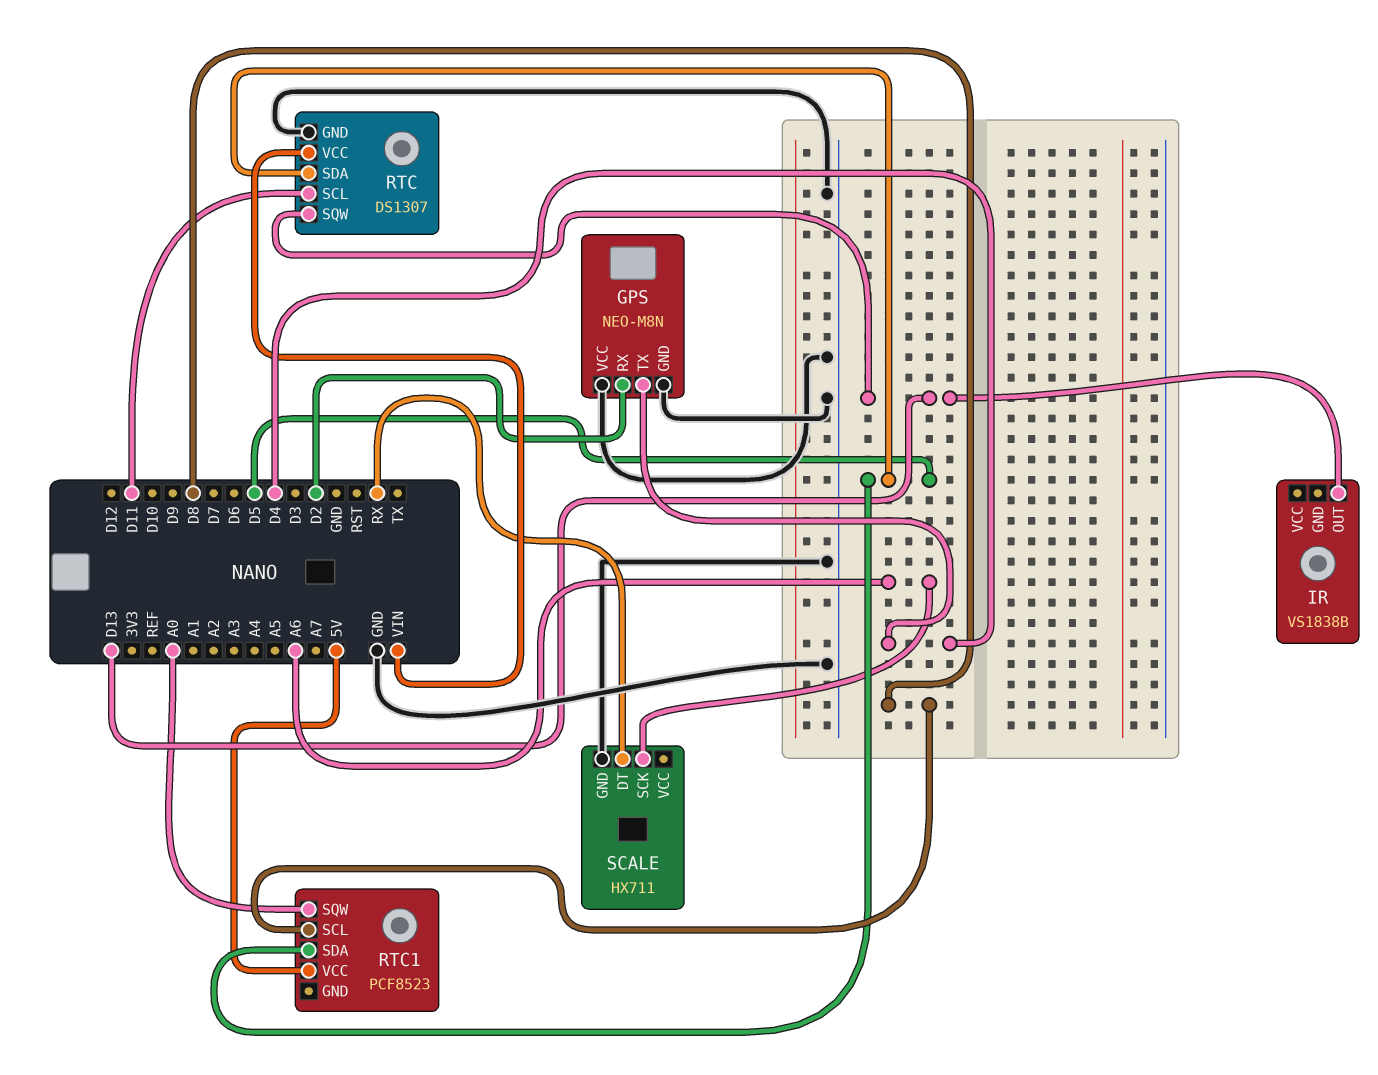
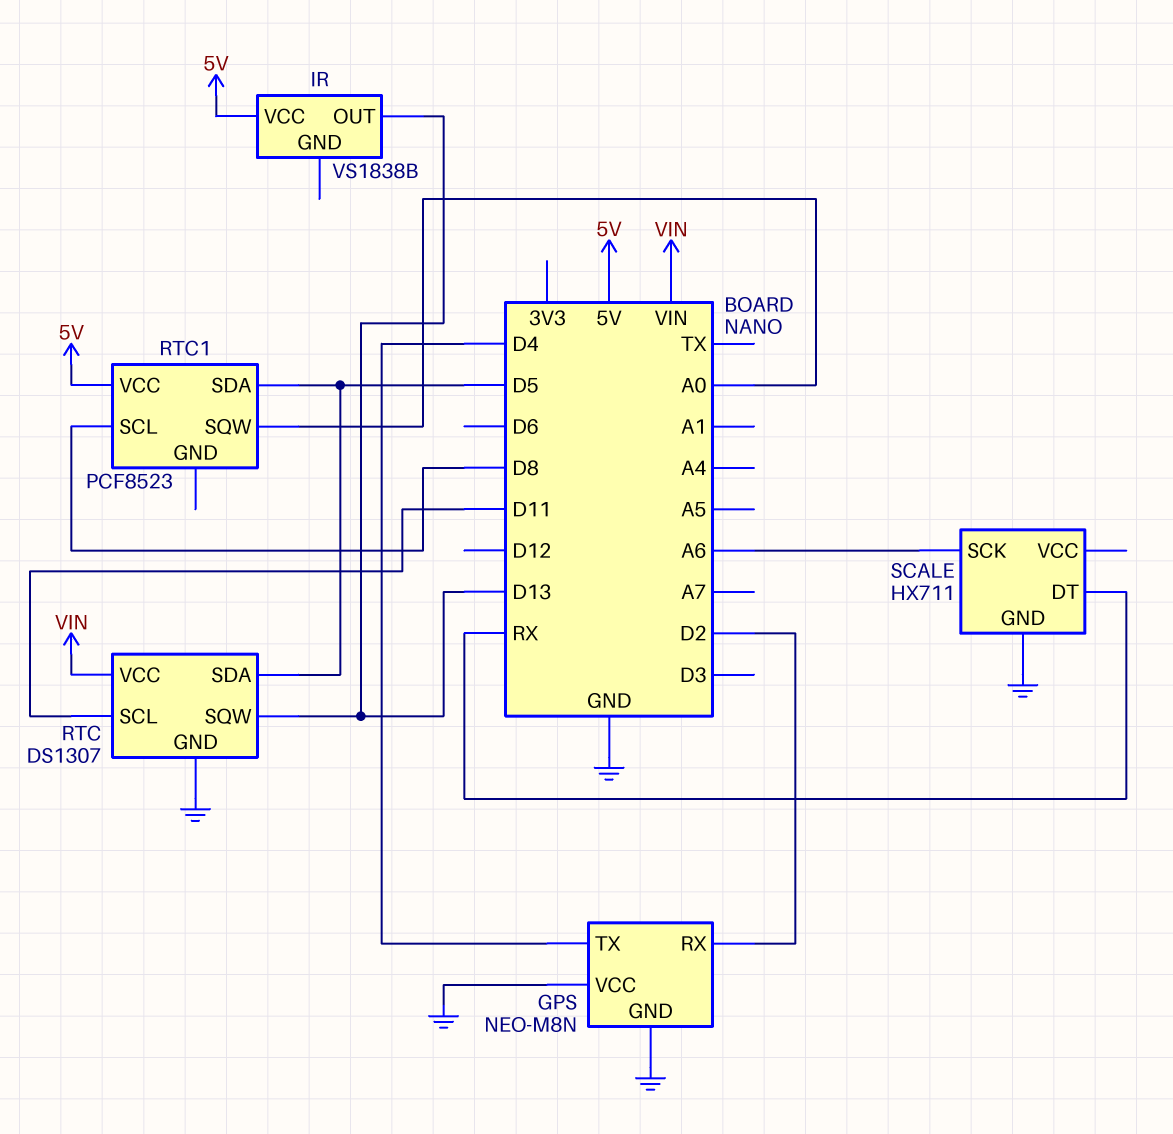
IR pin VCC: none -> 5V

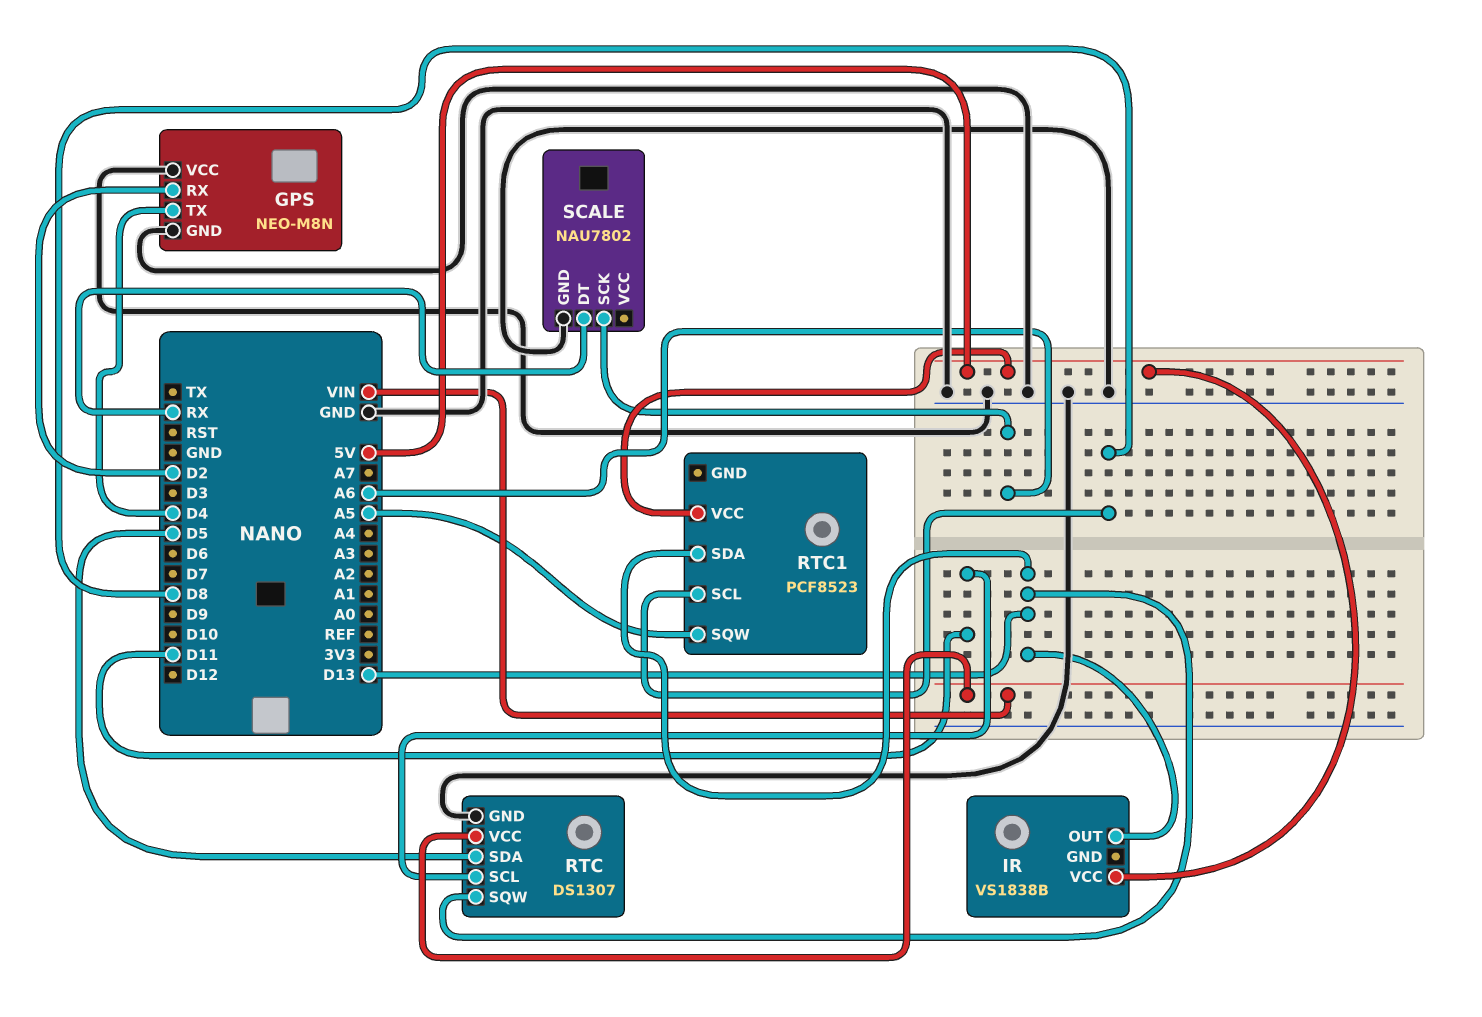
RTC1 pin SDA: D5 -> D13
RTC1 pin SQW: A0 -> A5
SCALE: HX711 -> NAU7802

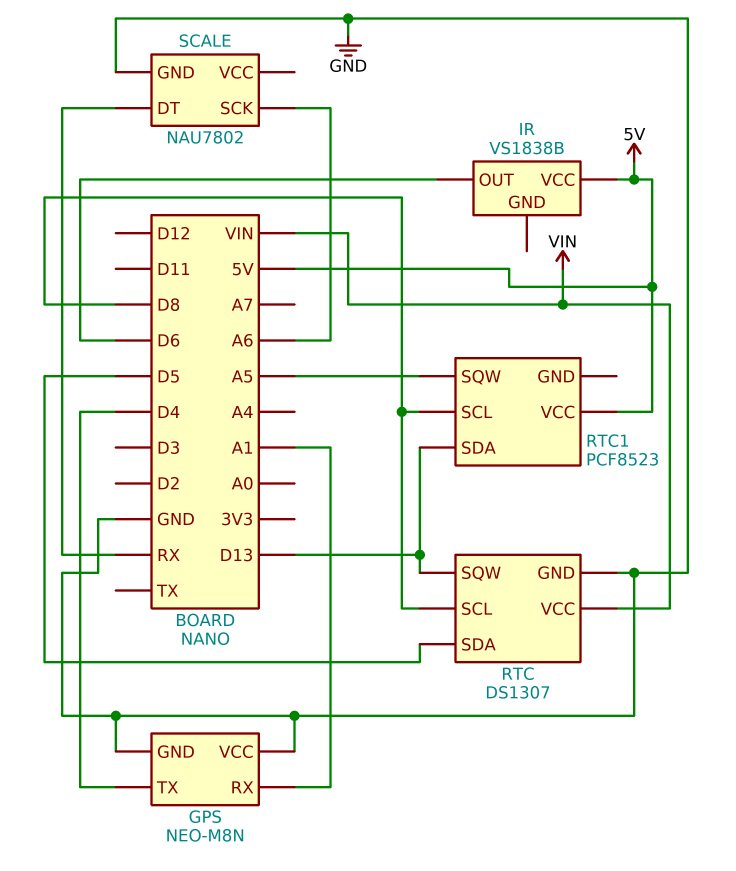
GPS pin RX: D2 -> A1
IR pin OUT: D13 -> D6
RTC pin SCL: D11 -> D8

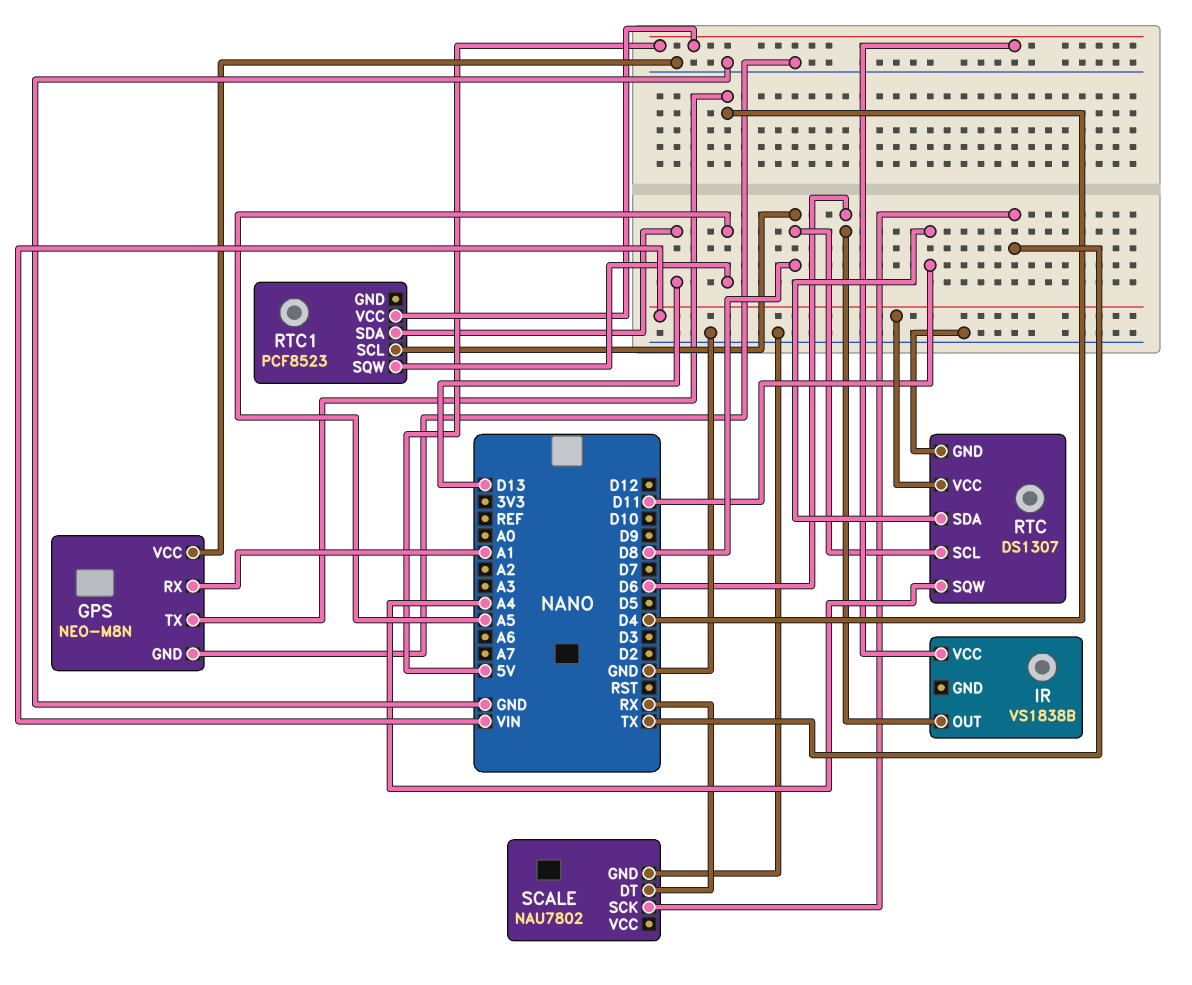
RTC pin SDA: D5 -> D11
RTC pin SQW: D13 -> A4
SCALE pin SCK: A6 -> TX

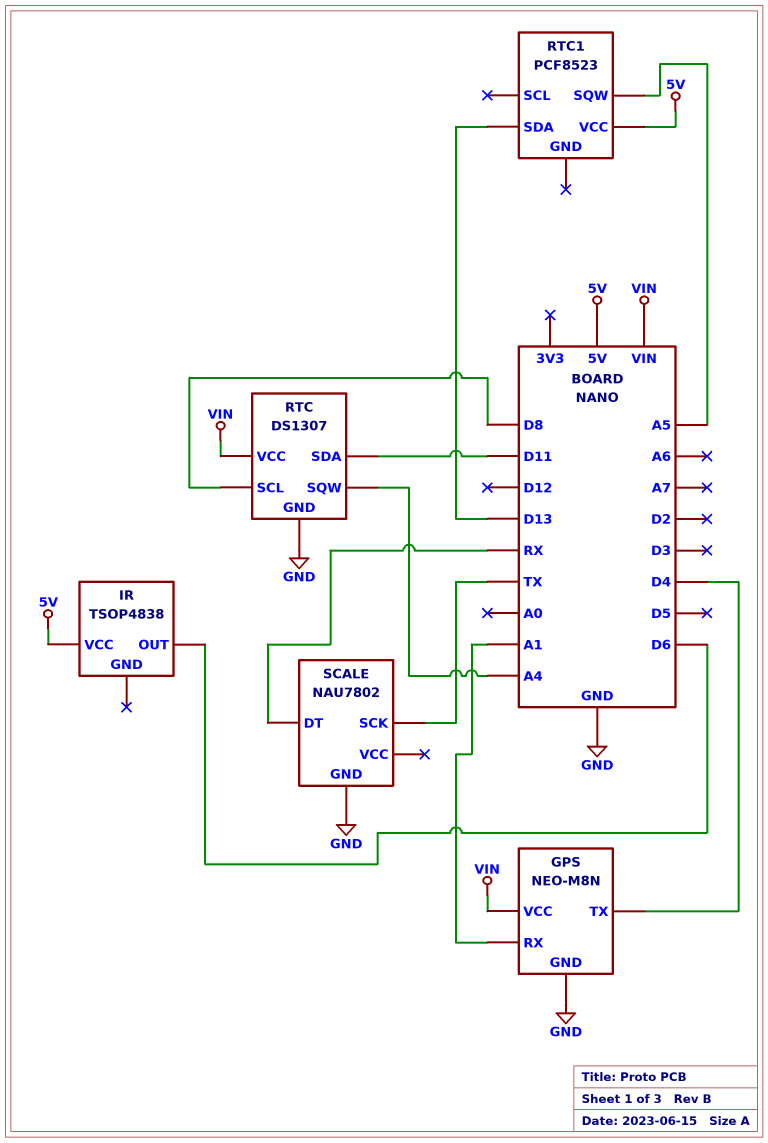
GPS pin VCC: GND -> VIN
IR: VS1838B -> TSOP4838
RTC1 pin SCL: D8 -> none

